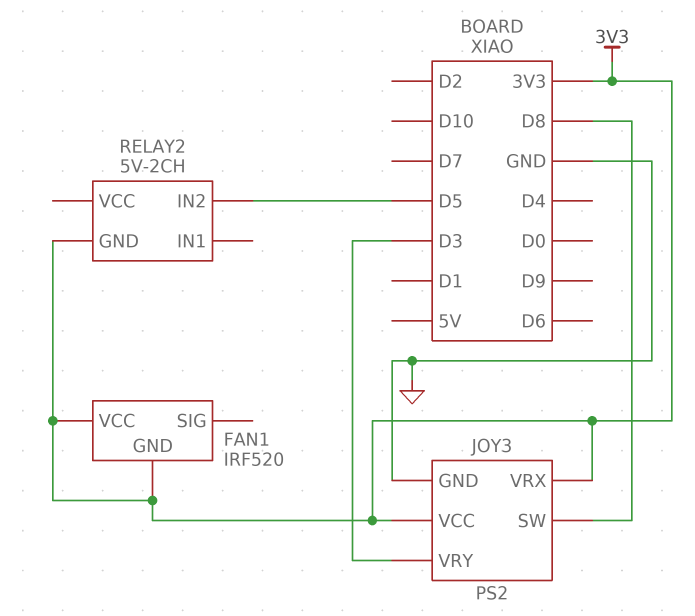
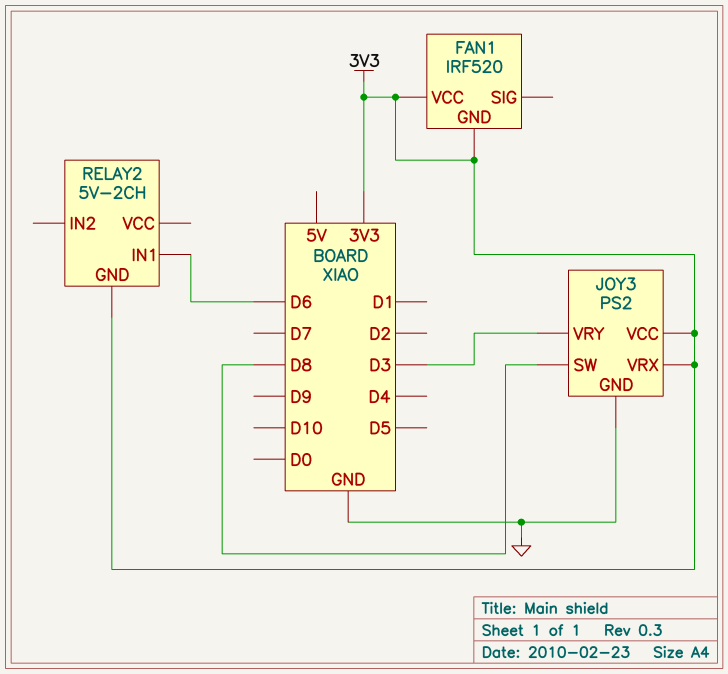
RELAY2 pin IN1: none -> D6
RELAY2 pin IN2: D5 -> none

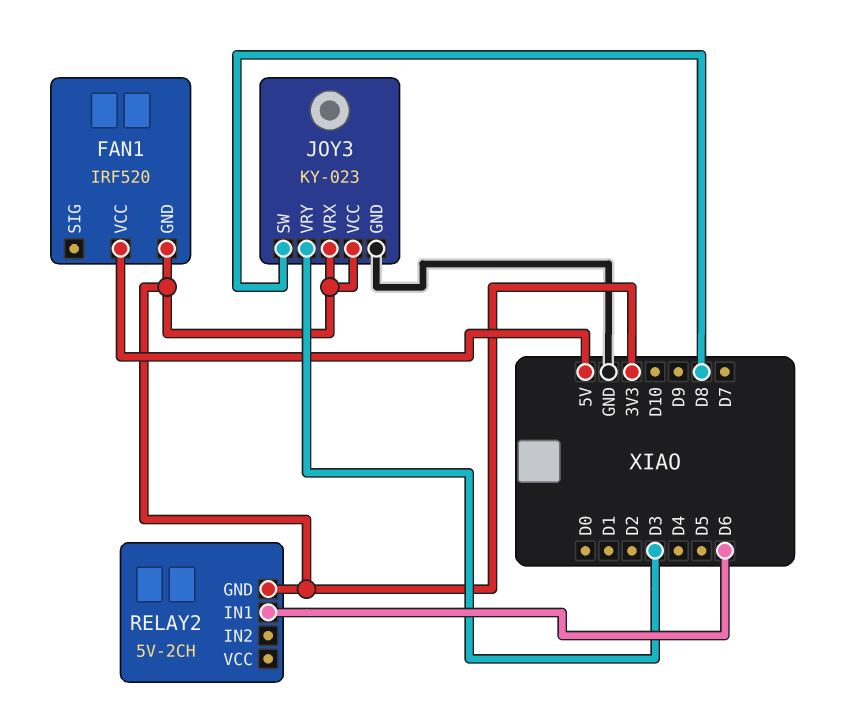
FAN1 pin VCC: 3V3 -> 5V
JOY3: PS2 -> KY-023

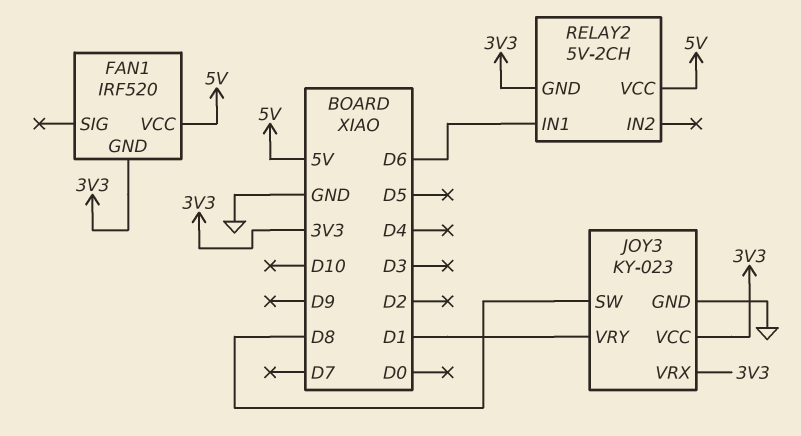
JOY3 pin VRY: D3 -> D1
RELAY2 pin VCC: none -> 5V

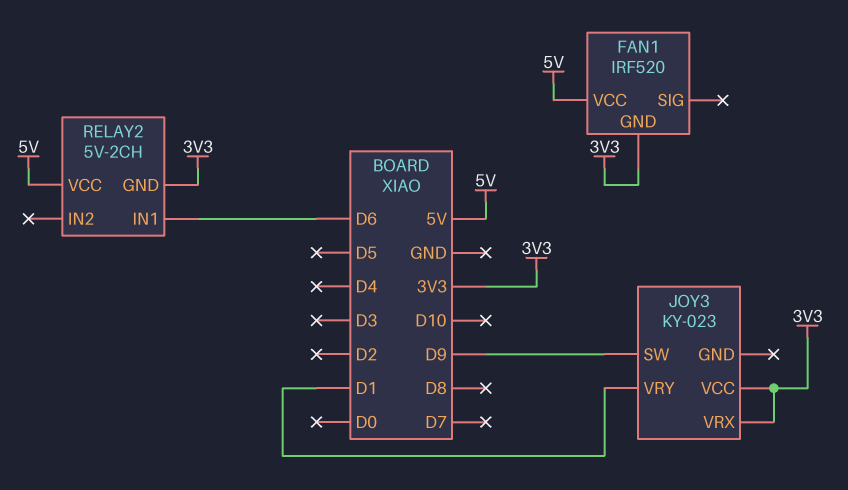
JOY3 pin GND: GND -> none
JOY3 pin SW: D8 -> D9

